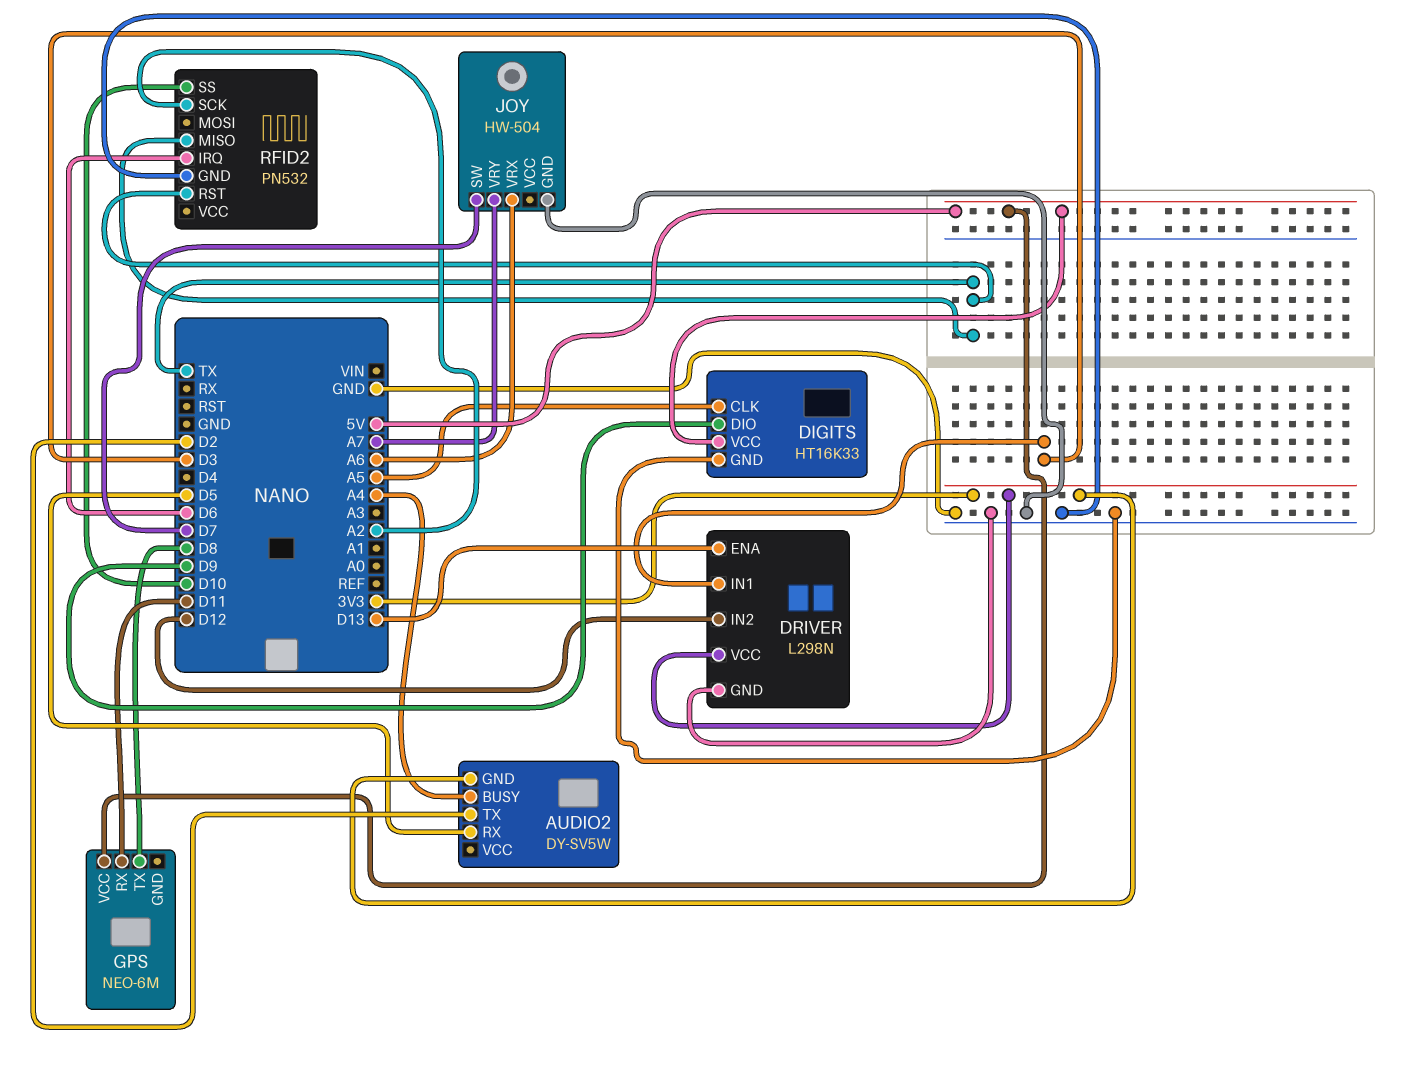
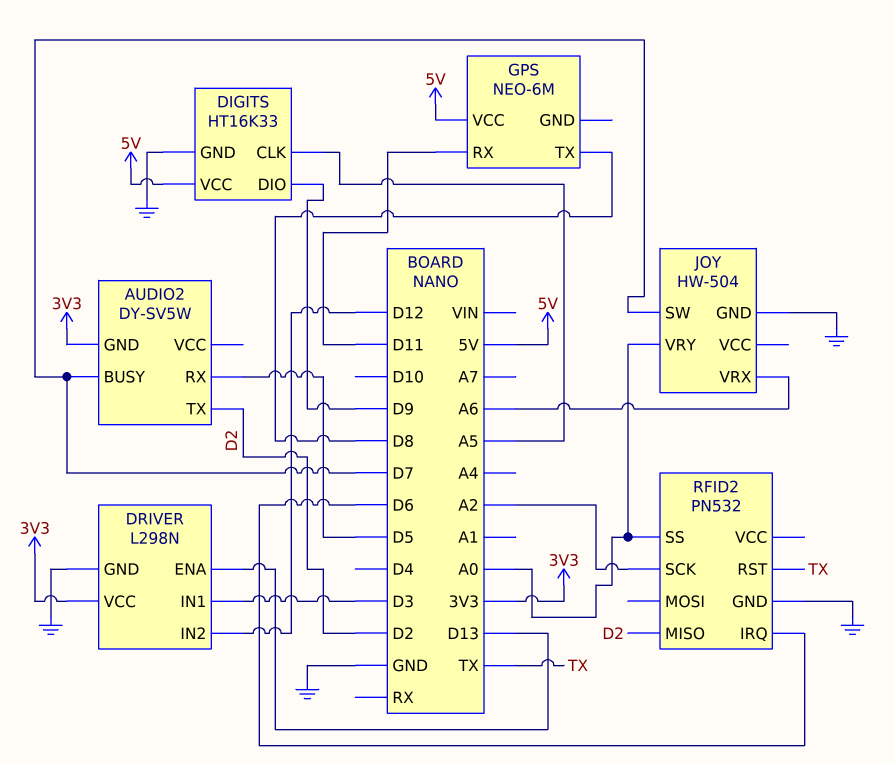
AUDIO2 pin BUSY: A4 -> D7
JOY pin VRY: A7 -> A0
RFID2 pin MISO: TX -> D2
RFID2 pin SS: D10 -> A0

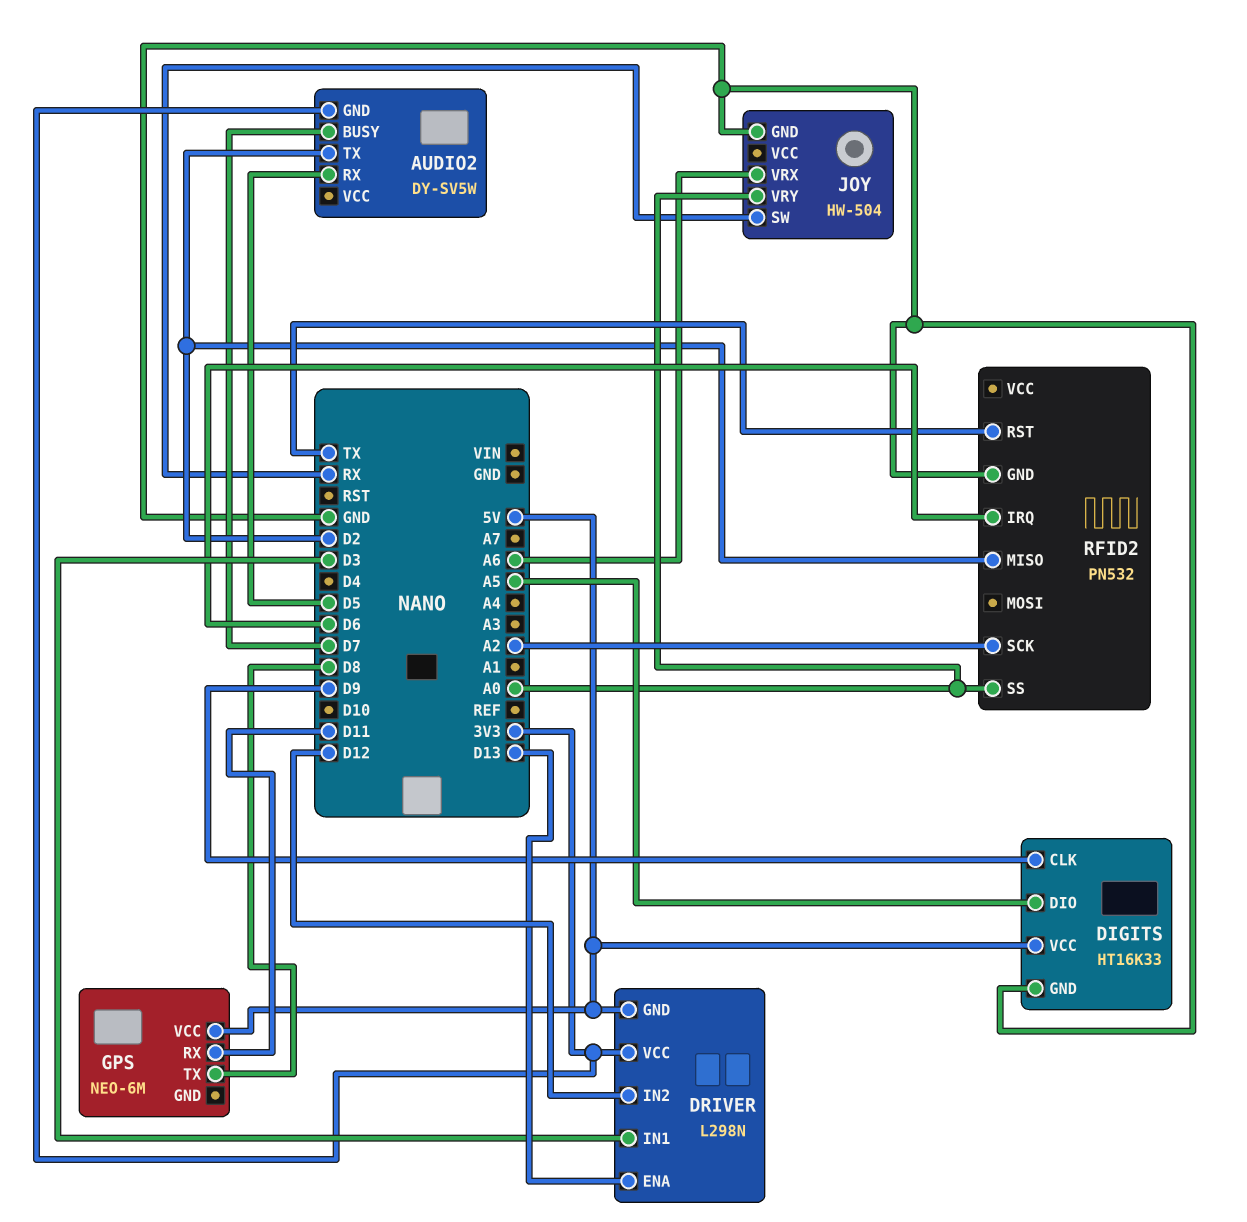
DIGITS pin CLK: A5 -> D9
DIGITS pin DIO: D9 -> A5
DRIVER pin GND: GND -> 5V
JOY pin SW: D7 -> RX

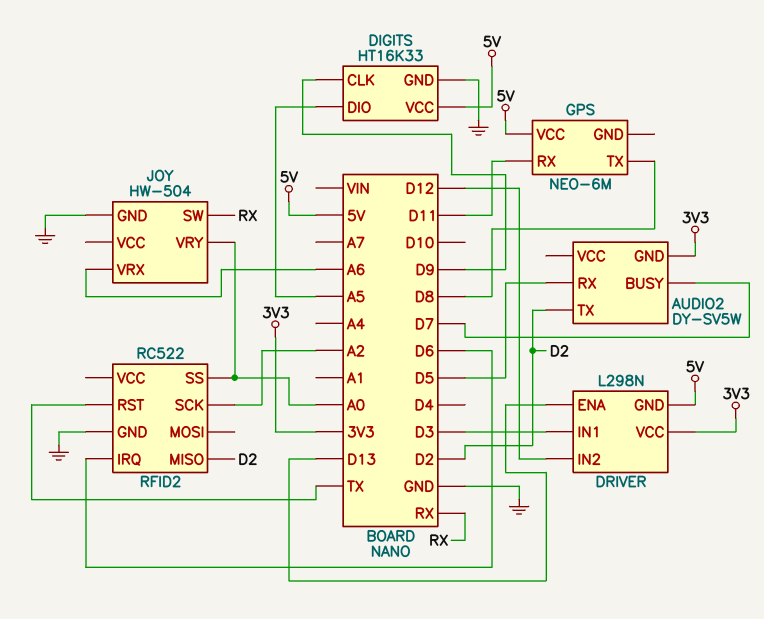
RFID2: PN532 -> RC522

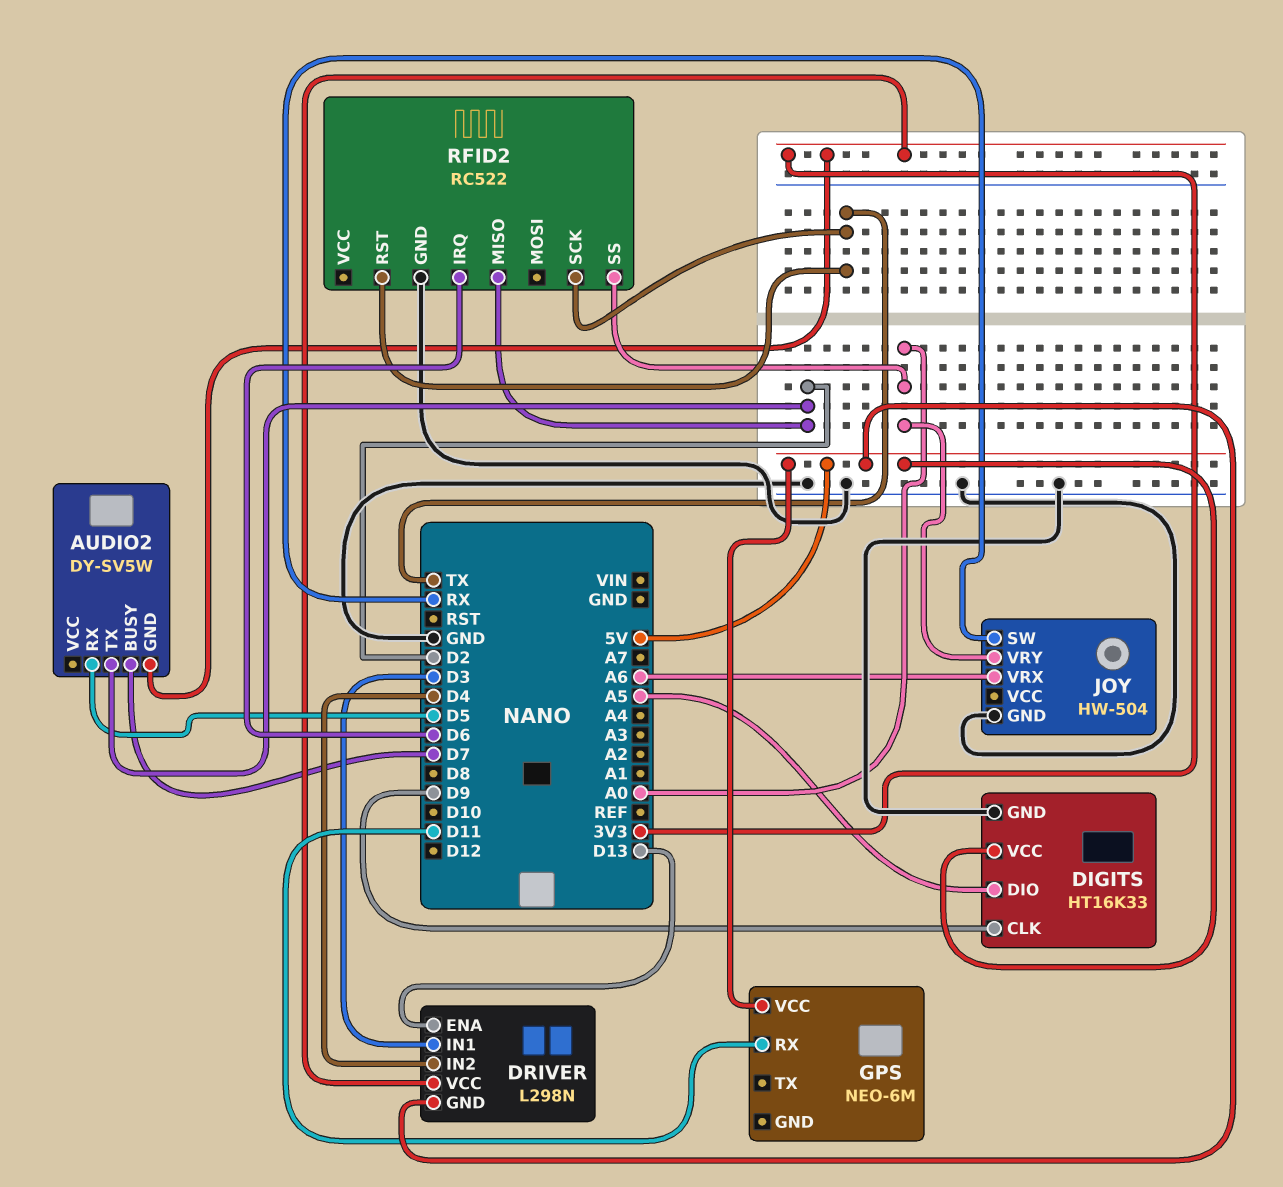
DRIVER pin IN2: D12 -> D4
GPS pin TX: D8 -> none
RFID2 pin SCK: A2 -> TX

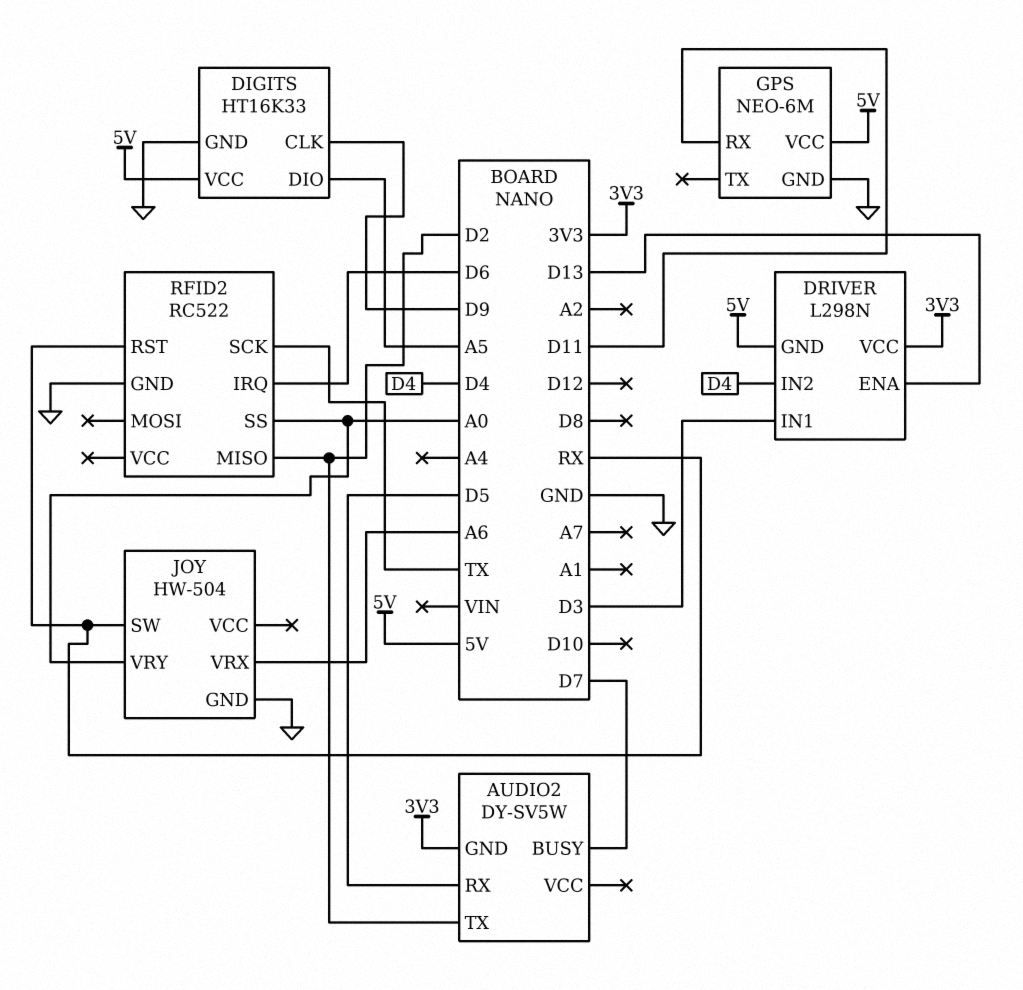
GPS pin GND: none -> GND
RFID2 pin RST: TX -> RX

